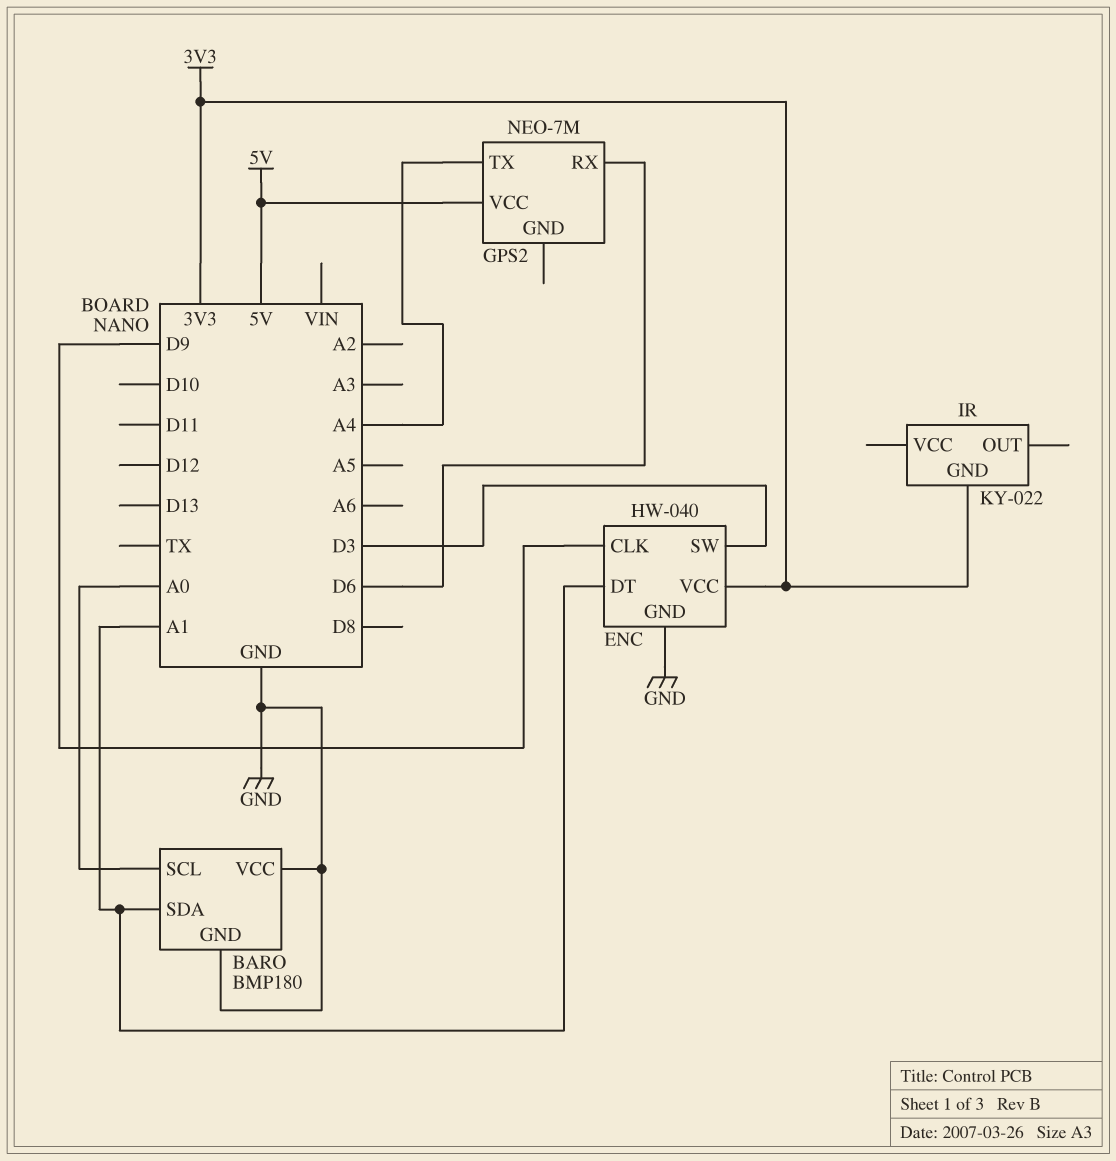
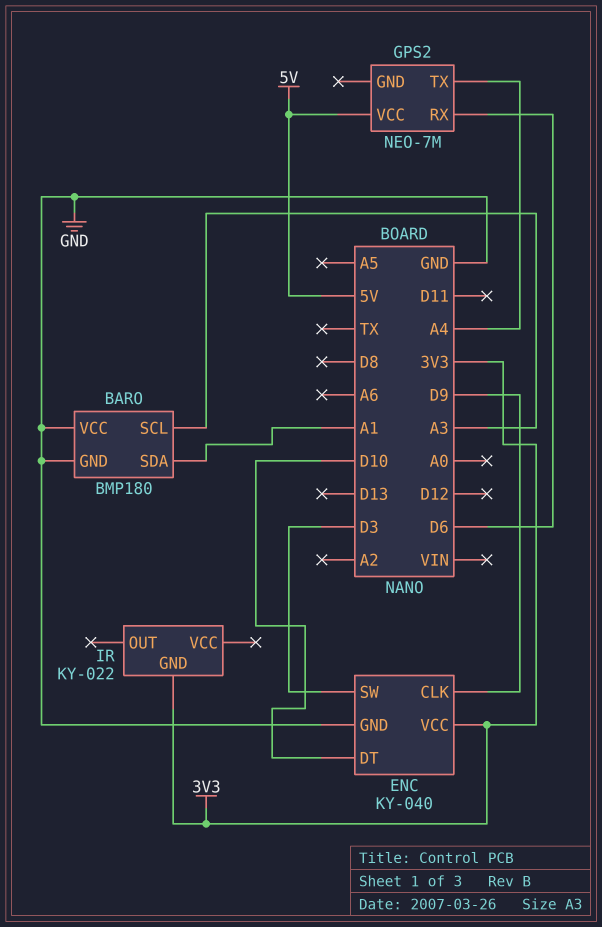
BARO pin SCL: A0 -> A3
ENC: HW-040 -> KY-040
ENC pin DT: A1 -> D10

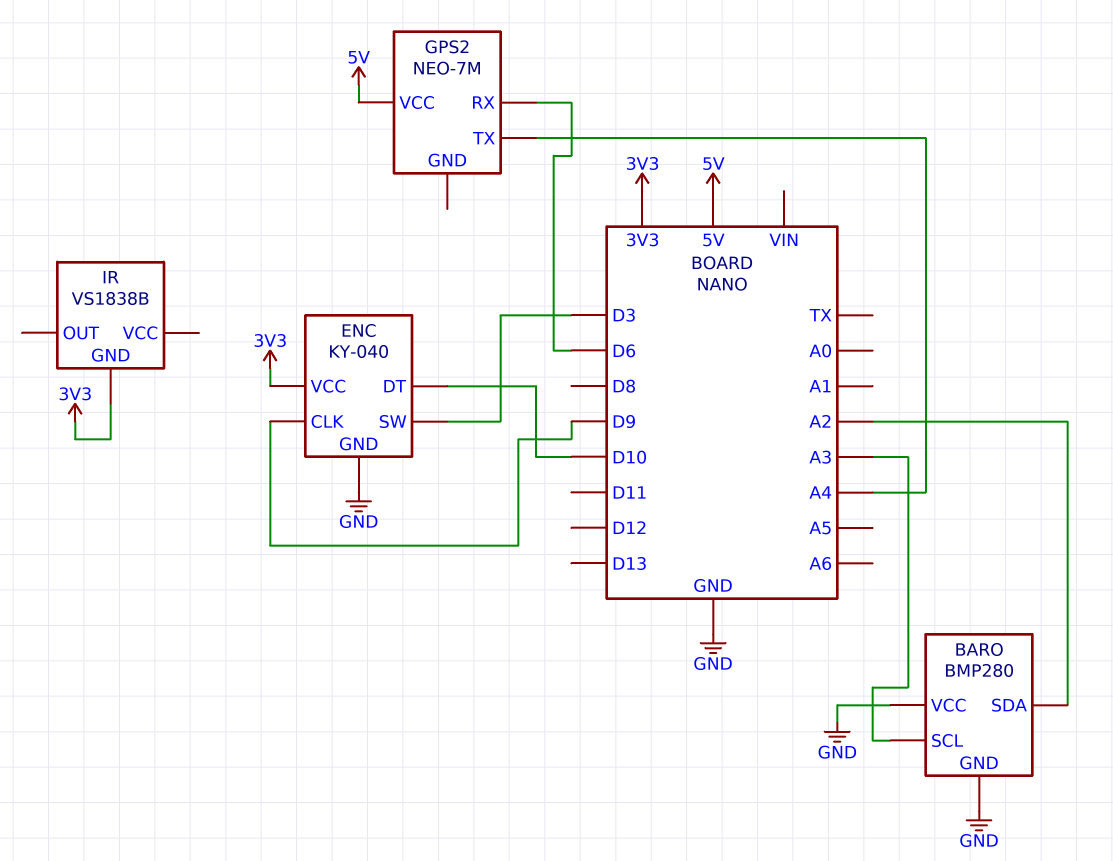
BARO: BMP180 -> BMP280
BARO pin SDA: A1 -> A2
IR: KY-022 -> VS1838B

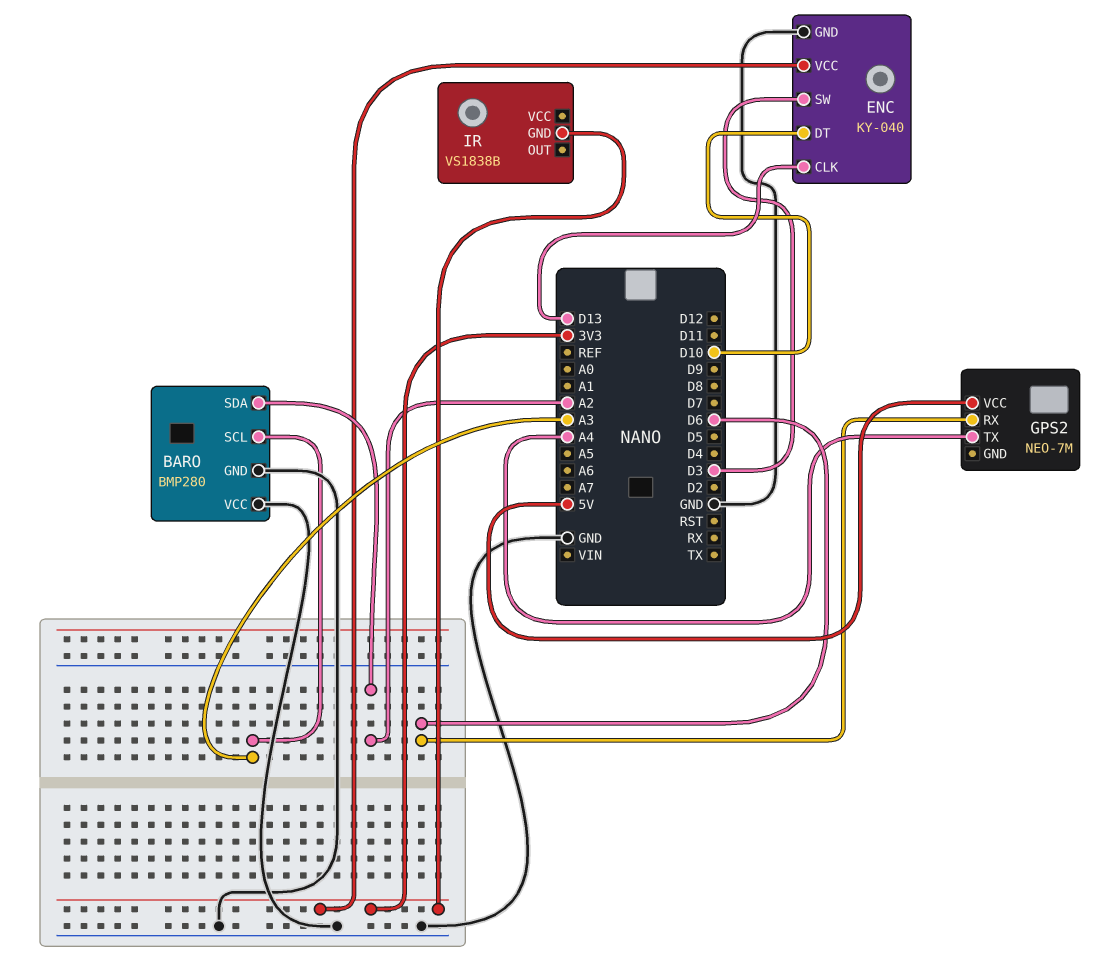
ENC pin CLK: D9 -> D13

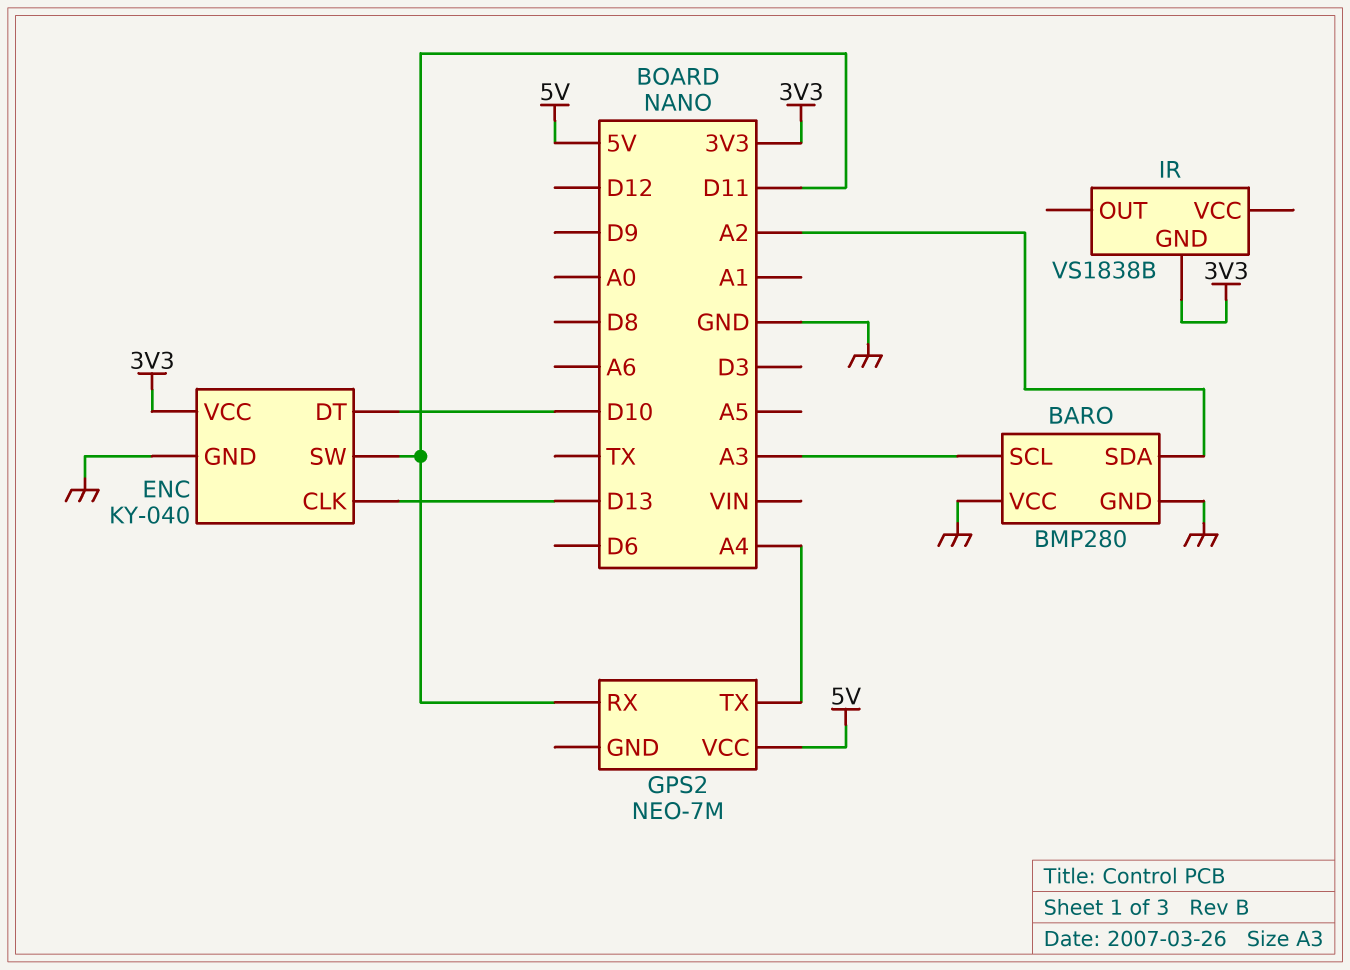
ENC pin SW: D3 -> D11
GPS2 pin RX: D6 -> D11

